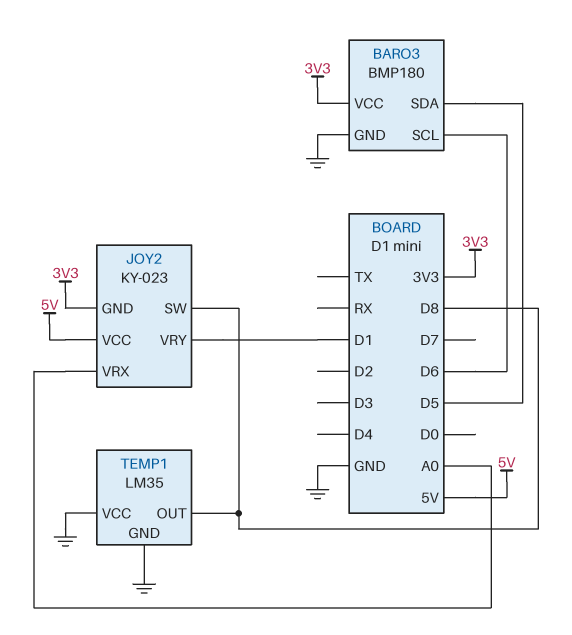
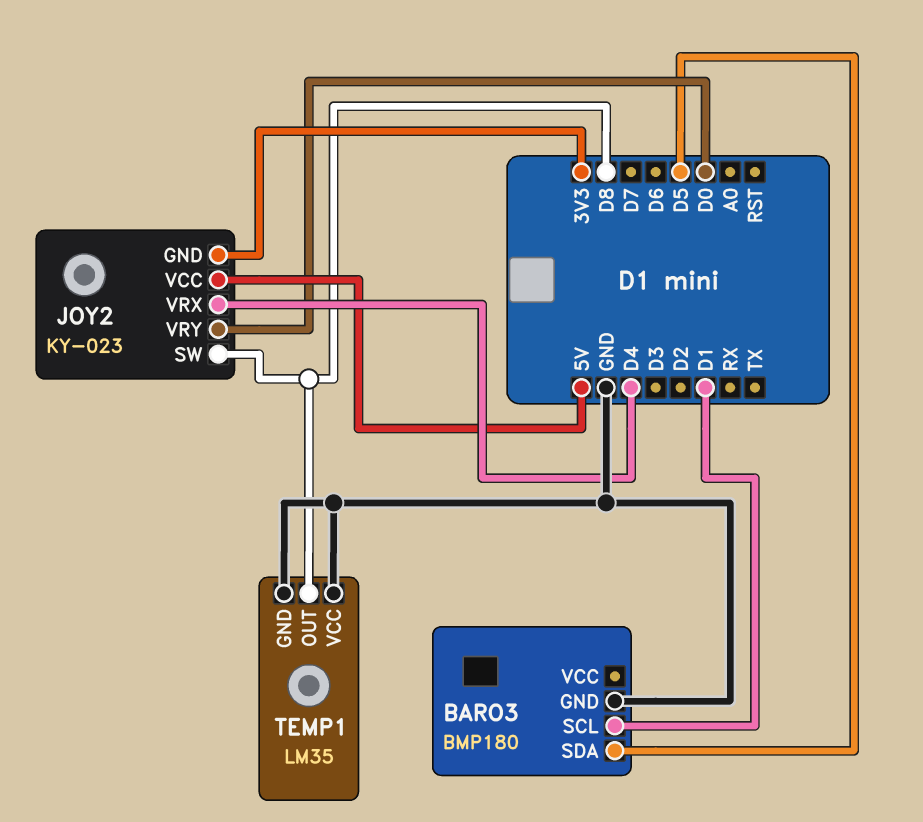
BARO3 pin SCL: D6 -> D1
BARO3 pin VCC: 3V3 -> none
JOY2 pin VRX: A0 -> D4
JOY2 pin VRY: D1 -> D0

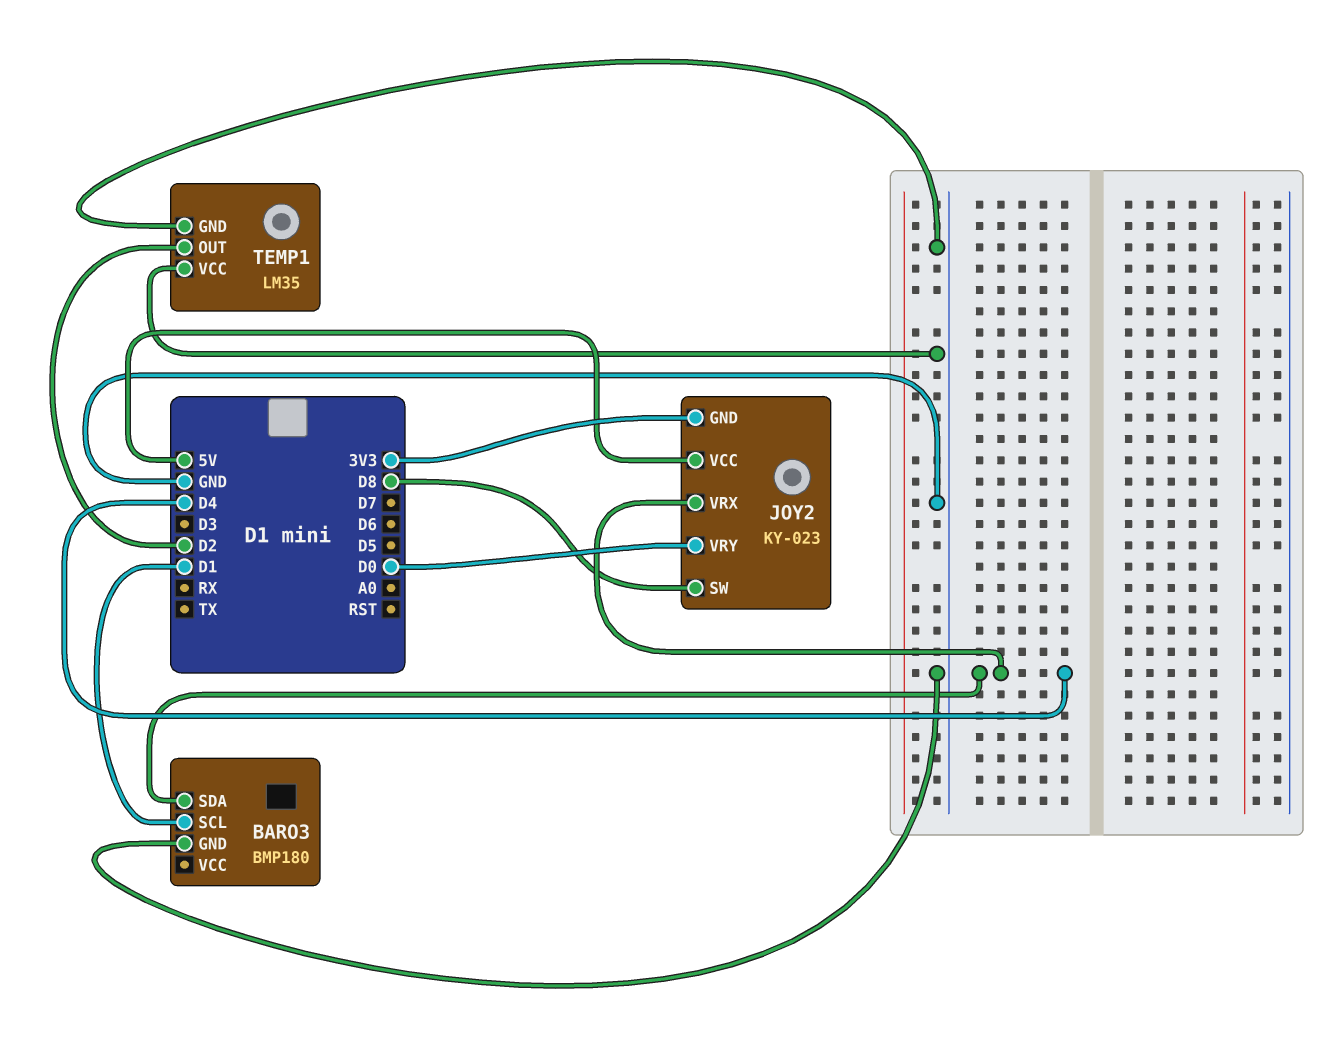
BARO3 pin SDA: D5 -> D4
TEMP1 pin OUT: D8 -> D2

